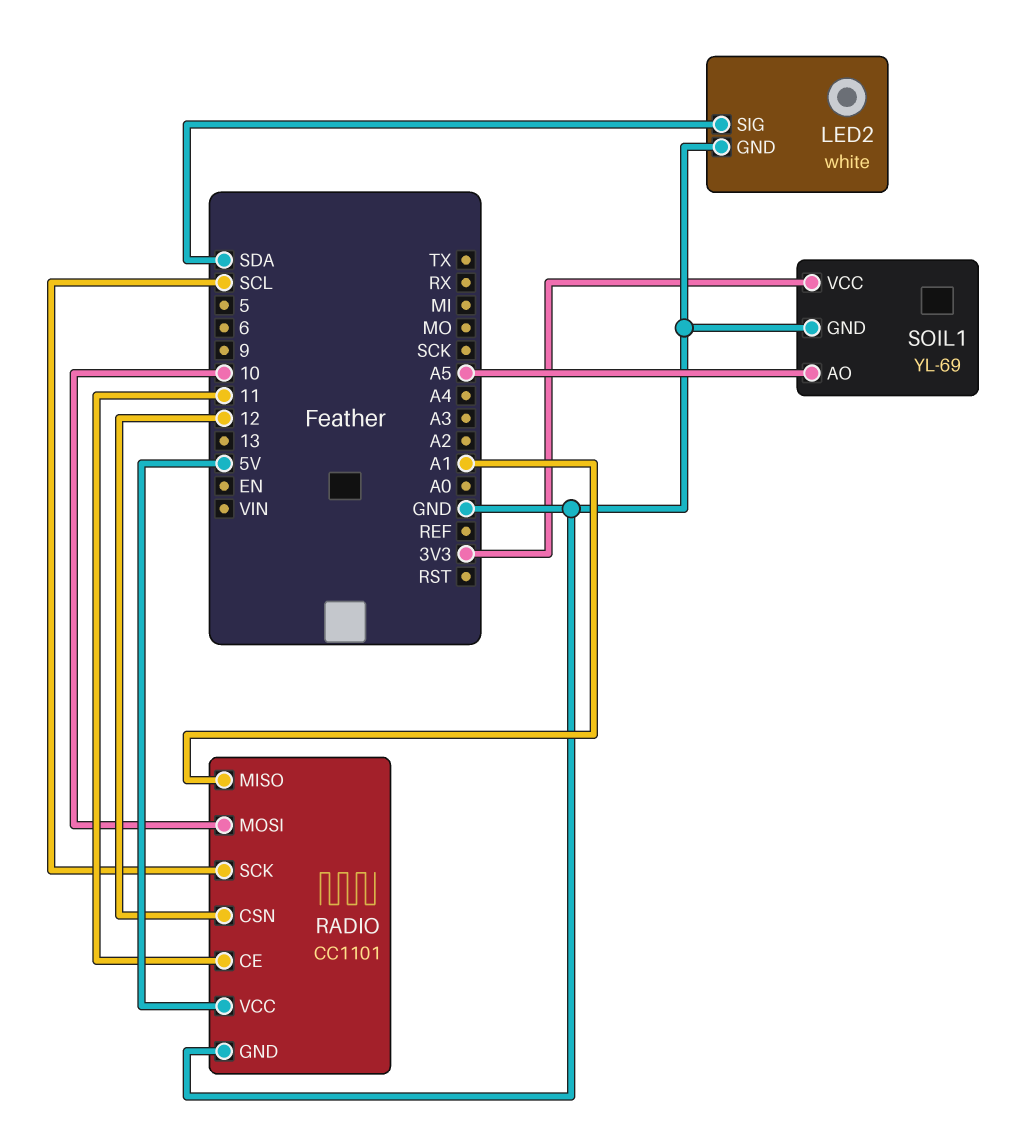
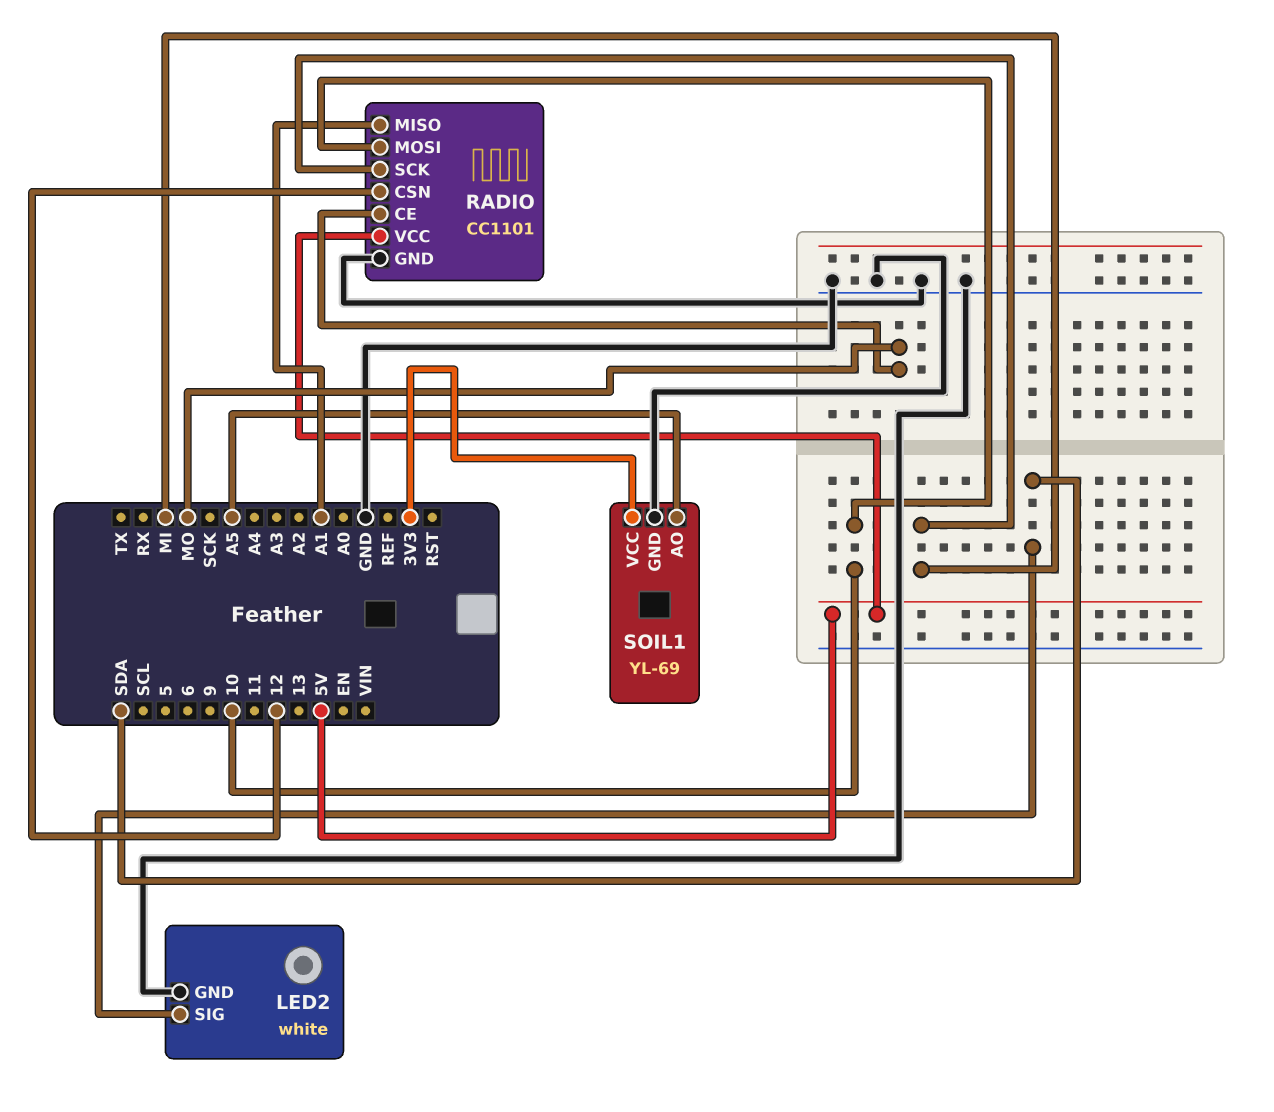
RADIO pin CE: 11 -> MO
RADIO pin SCK: SCL -> MI

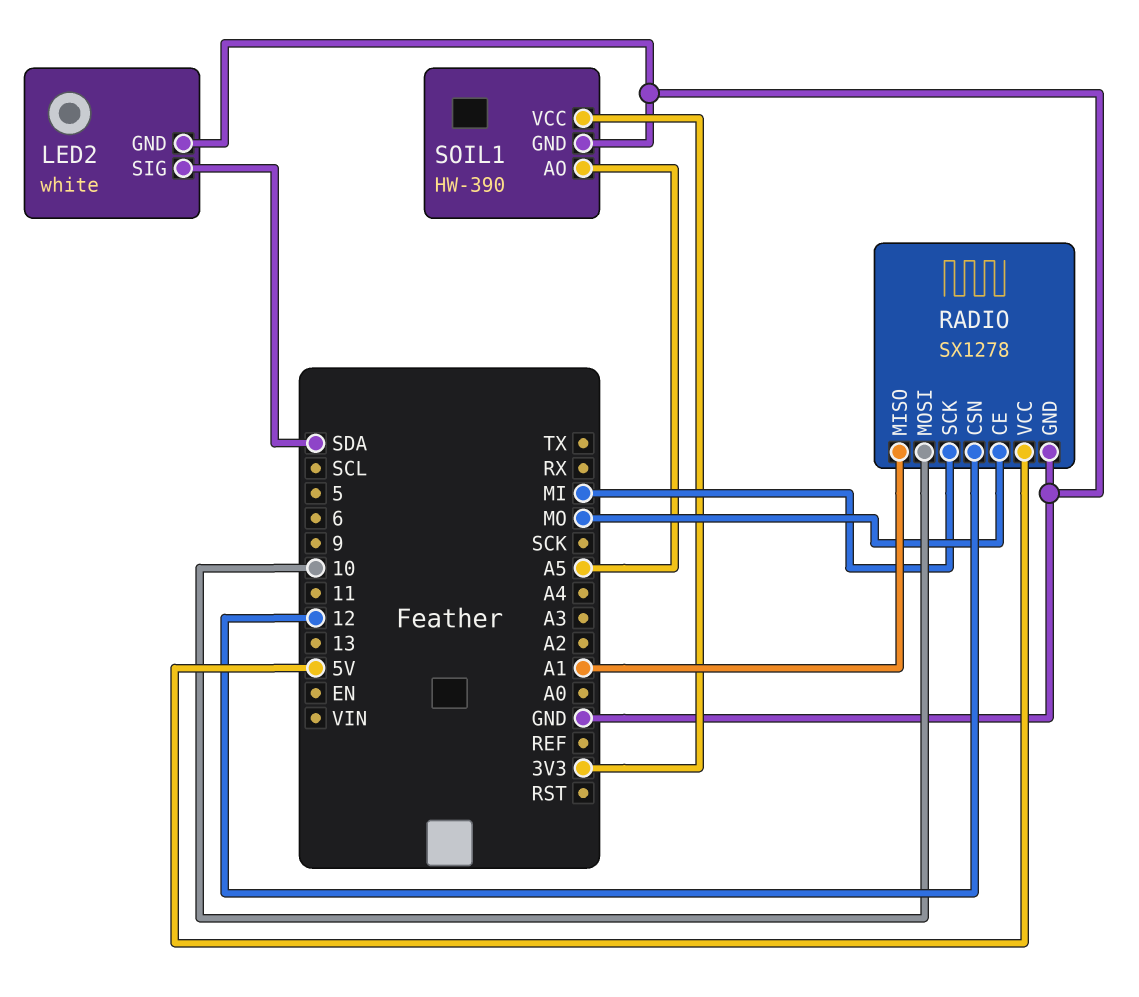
RADIO: CC1101 -> SX1278
SOIL1: YL-69 -> HW-390

